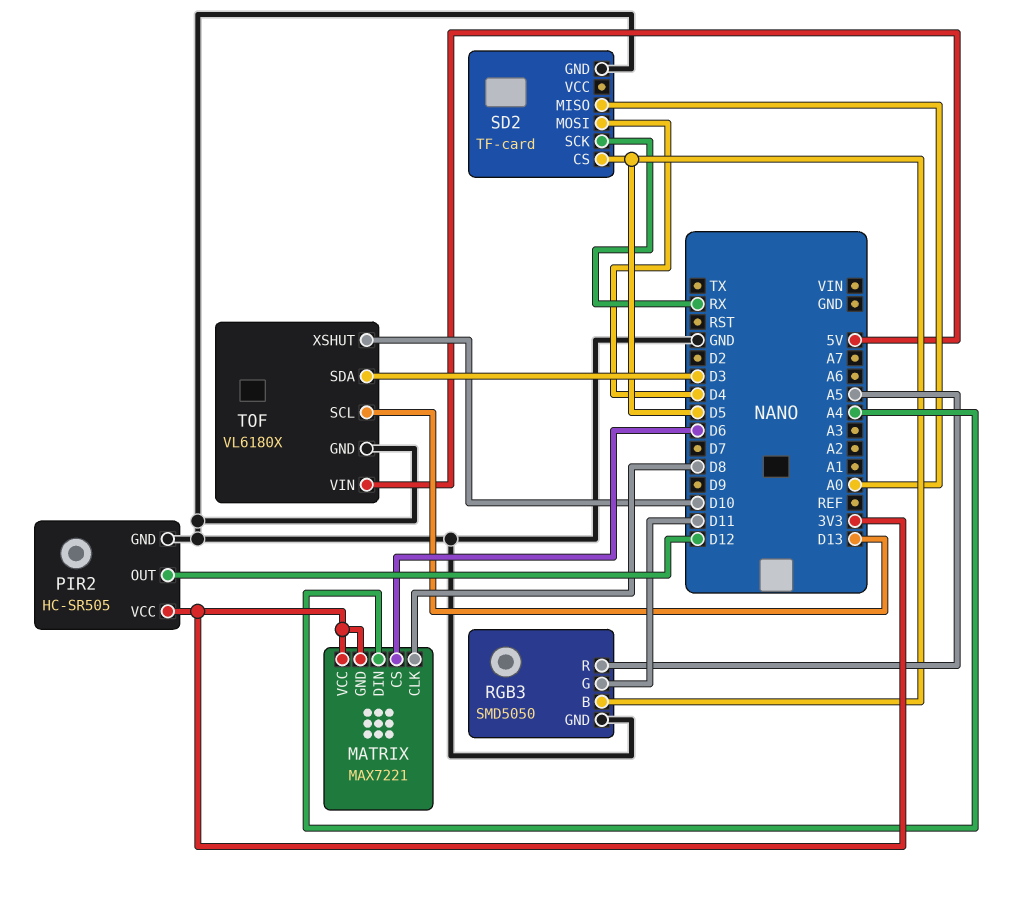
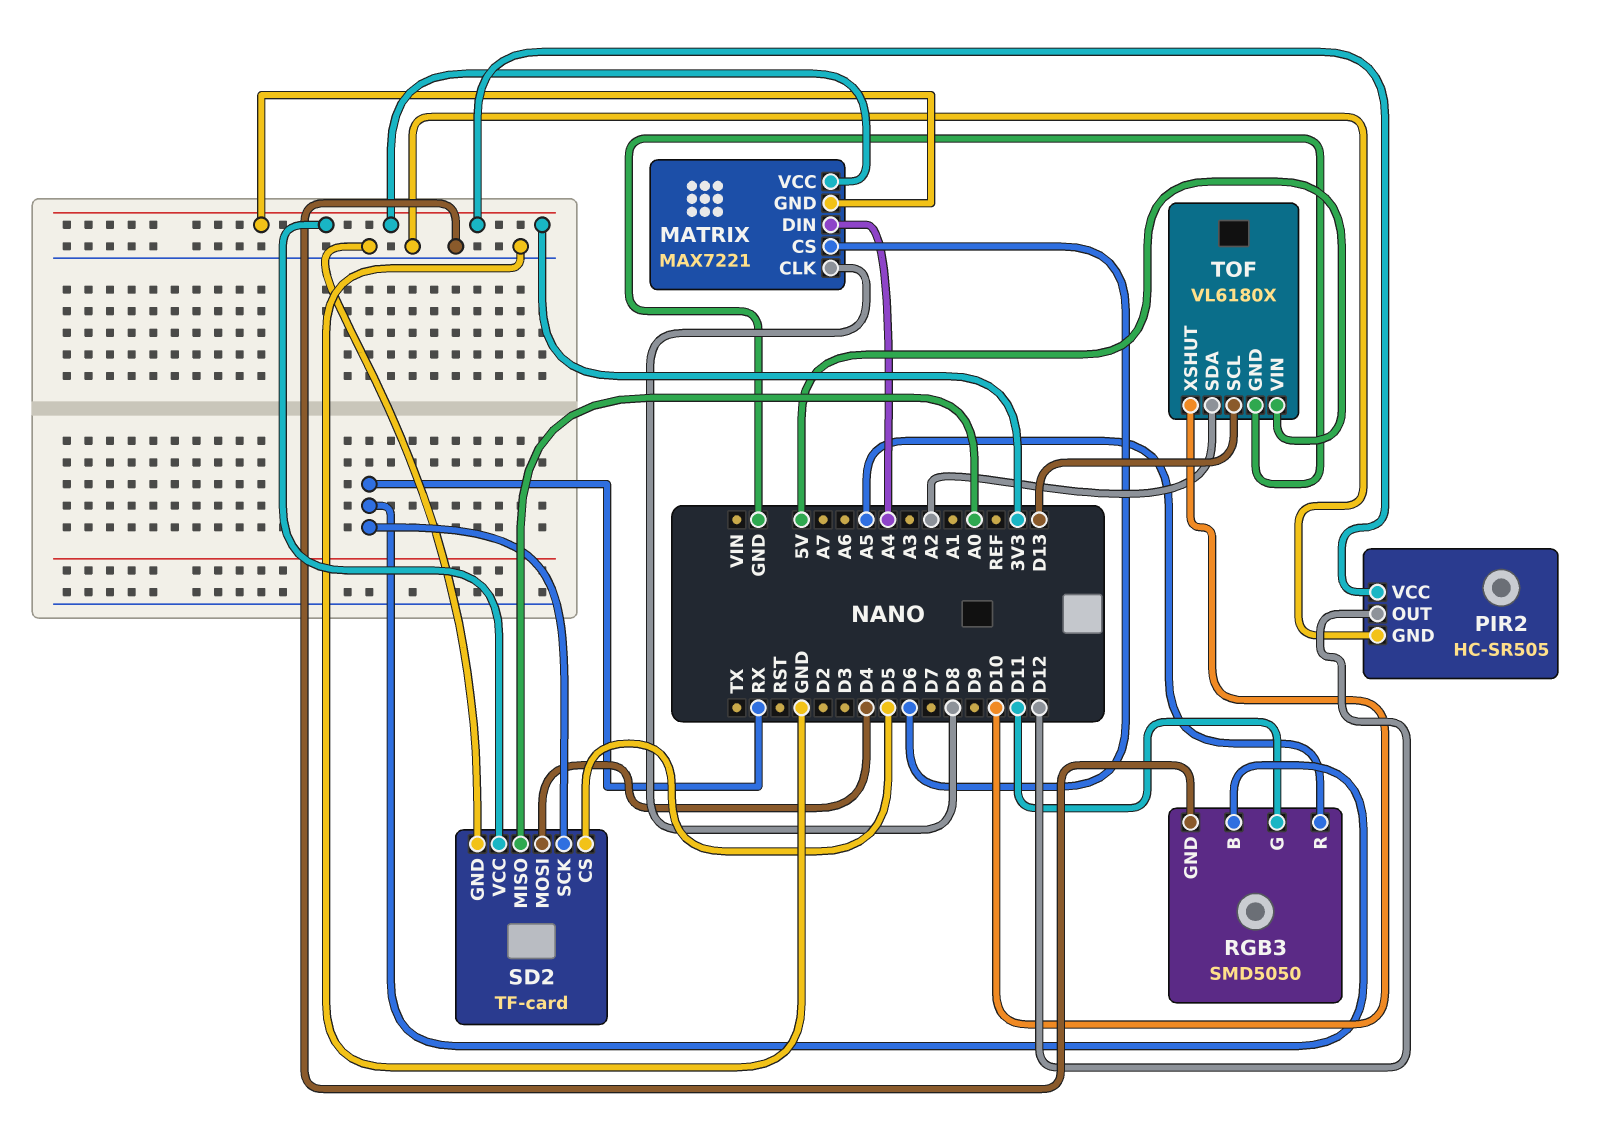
RGB3 pin B: D5 -> RX
SD2 pin VCC: none -> 3V3
TOF pin SDA: D3 -> A2

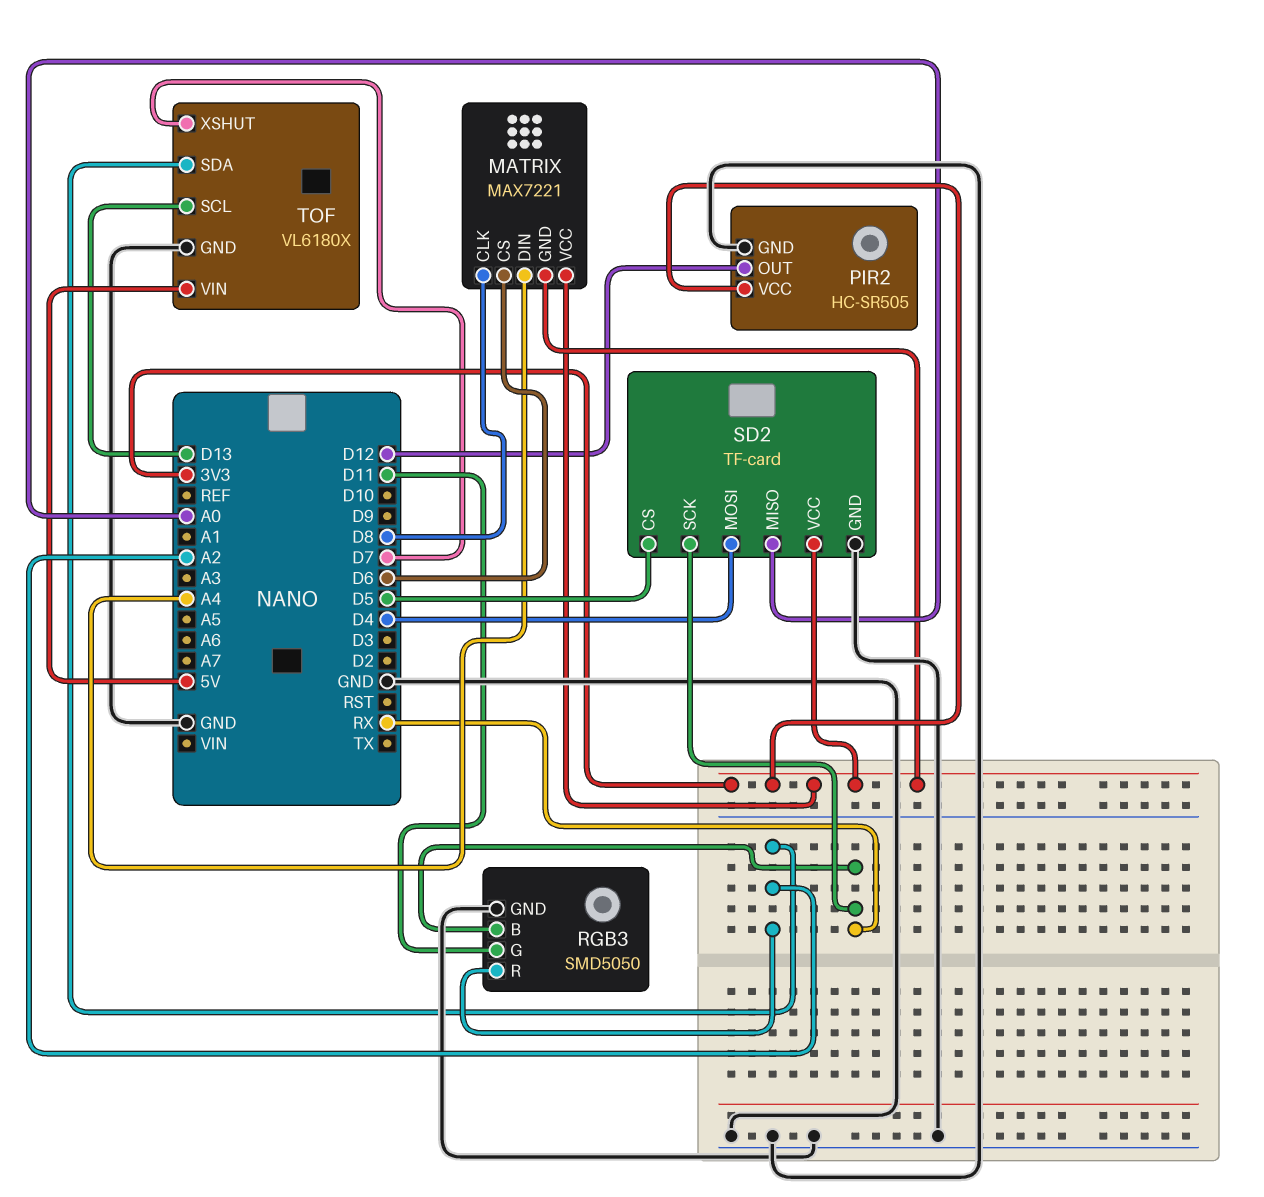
RGB3 pin R: A5 -> A2
TOF pin XSHUT: D10 -> D7

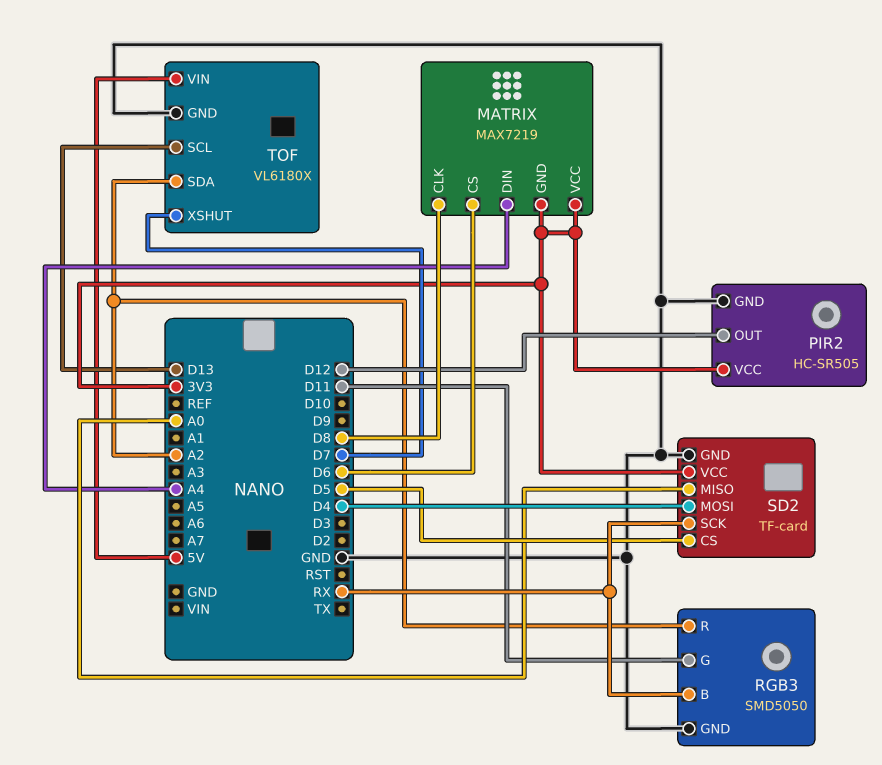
MATRIX: MAX7221 -> MAX7219

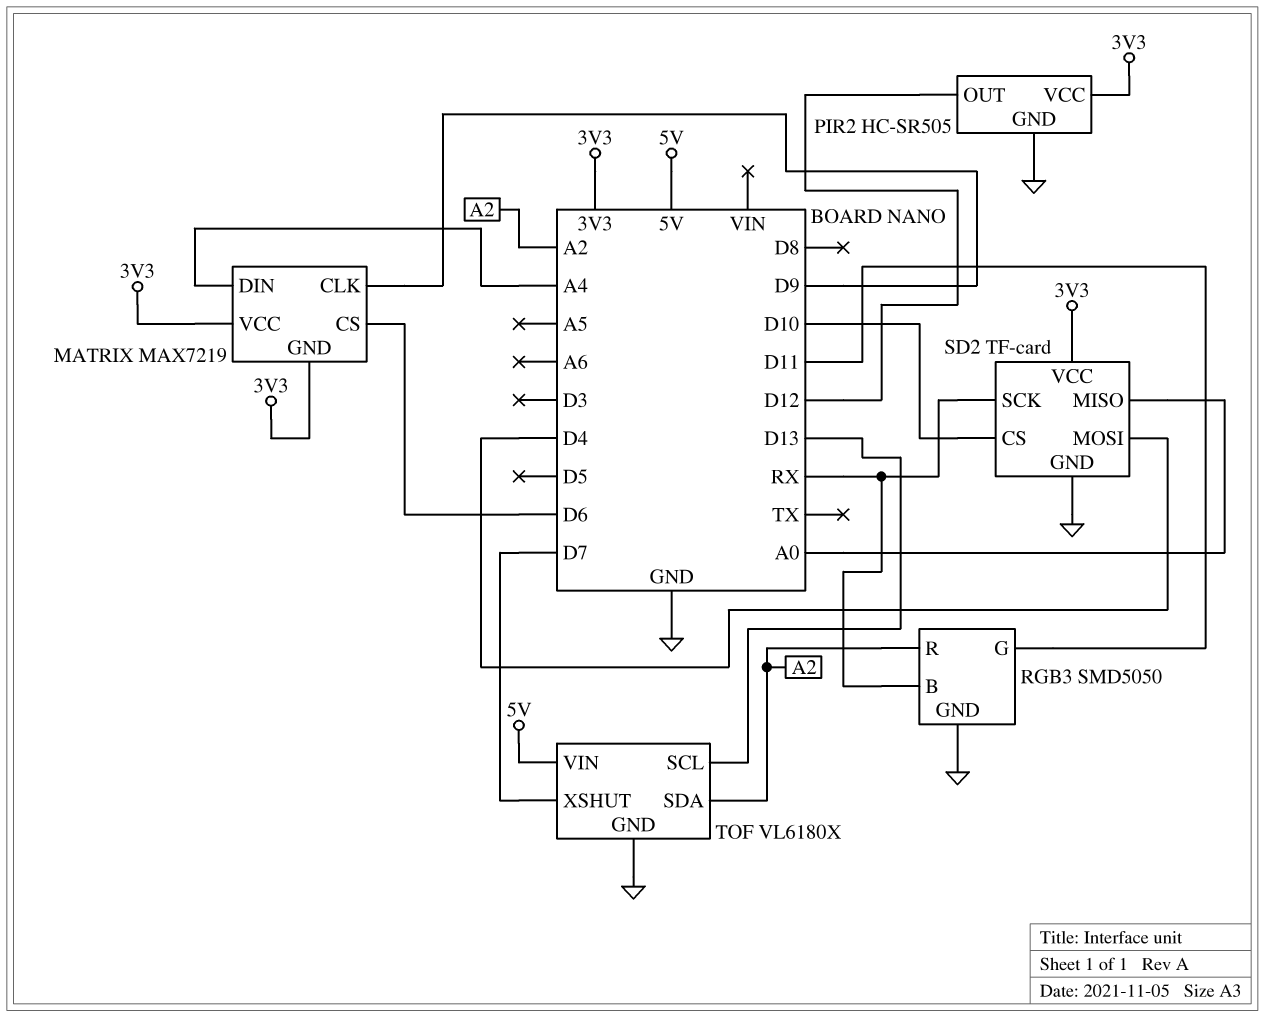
MATRIX pin CLK: D8 -> D9
SD2 pin CS: D5 -> D10

